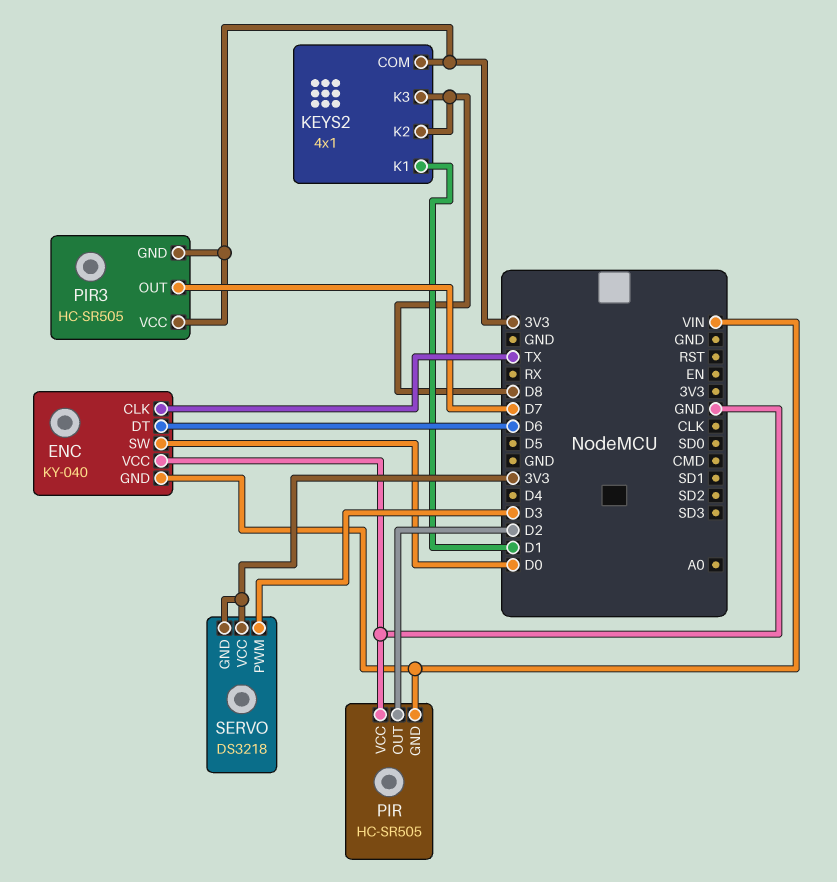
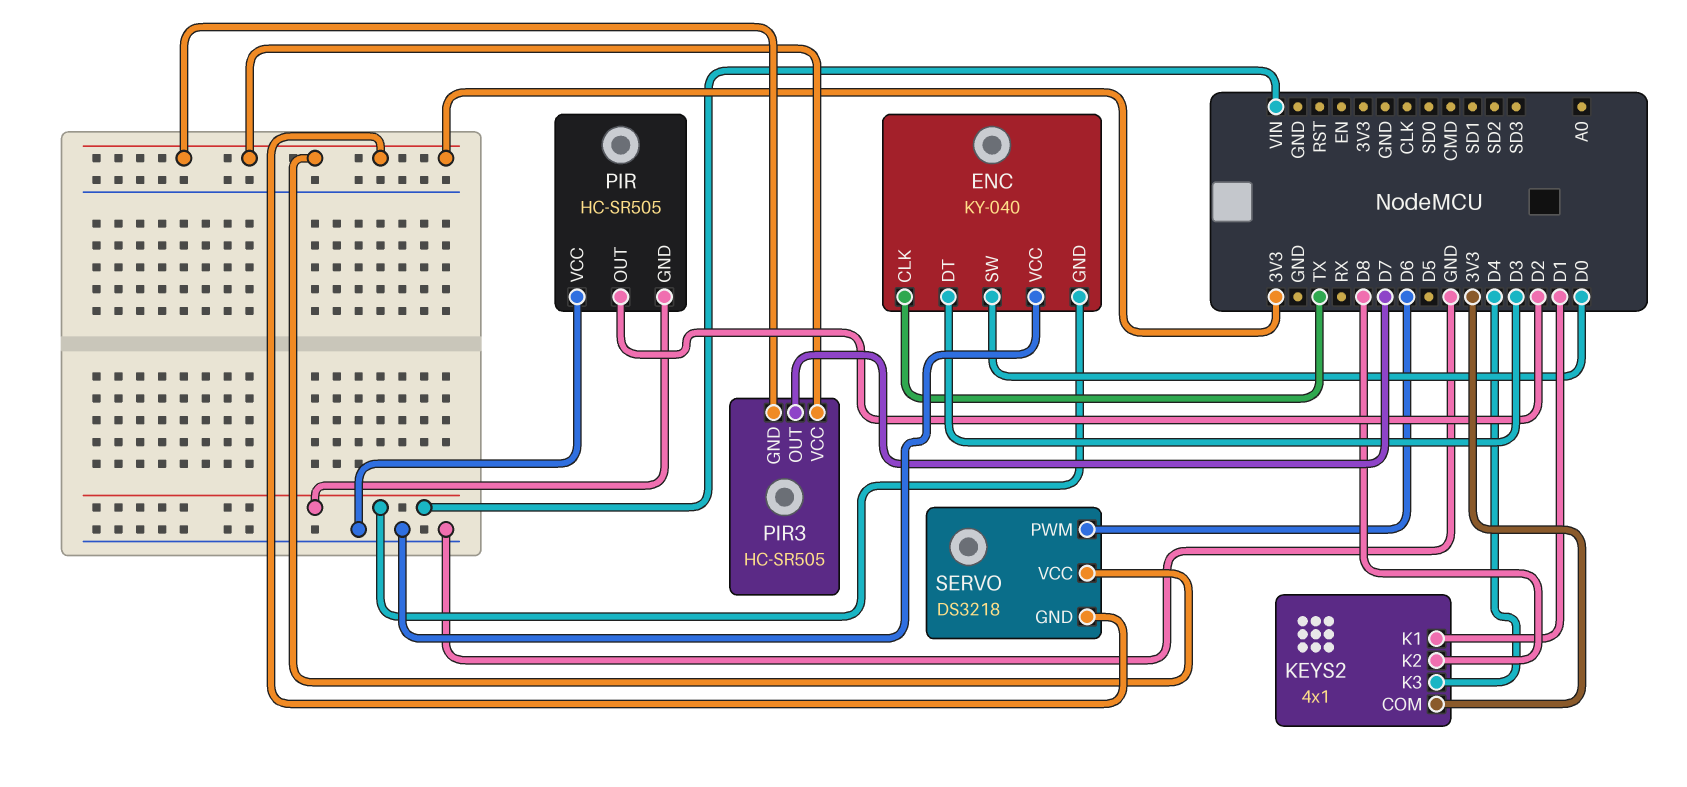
ENC pin DT: D6 -> D3
KEYS2 pin K3: D8 -> D4
SERVO pin PWM: D3 -> D6

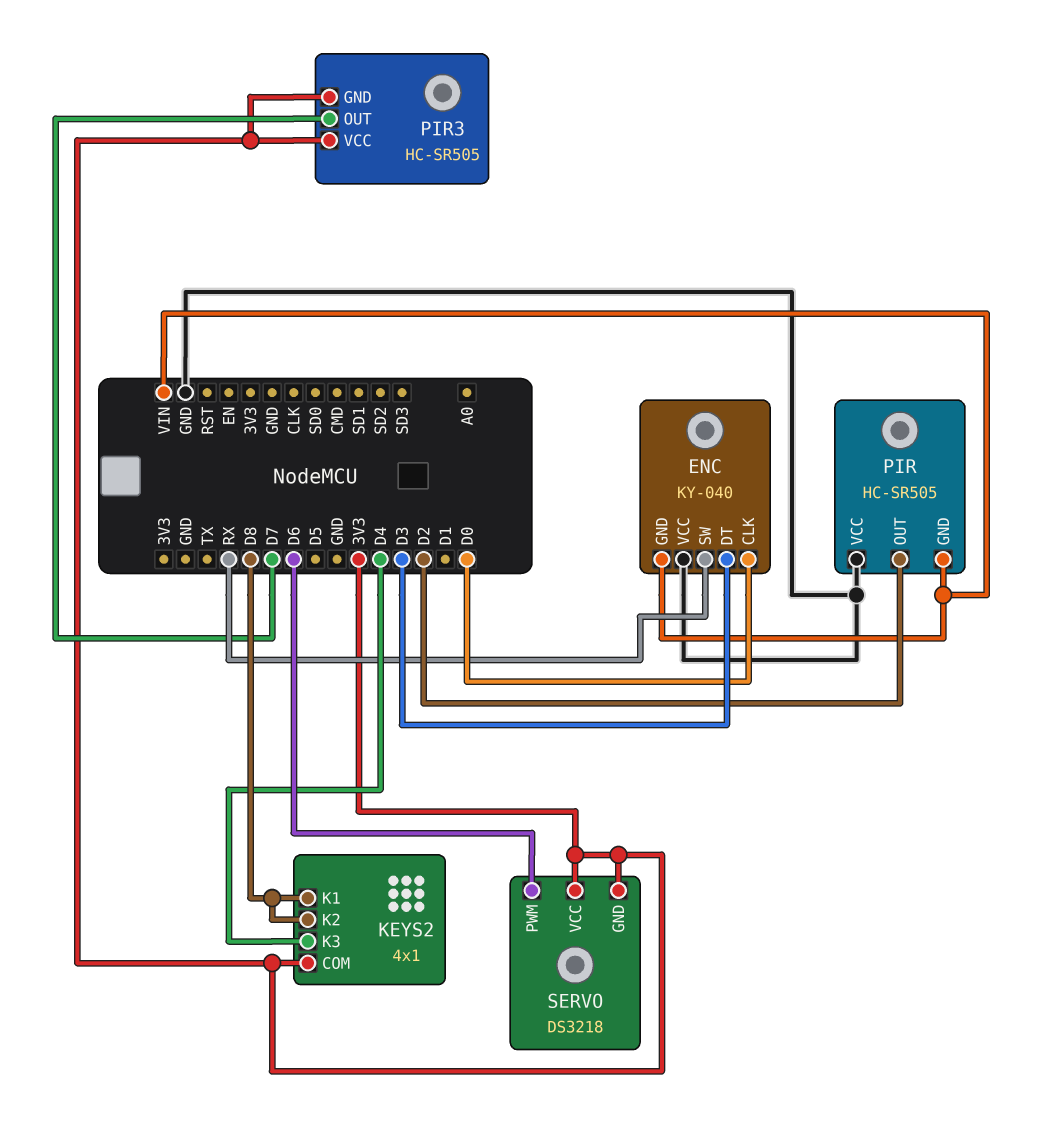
ENC pin CLK: TX -> D0
ENC pin SW: D0 -> RX
KEYS2 pin K1: D1 -> D8

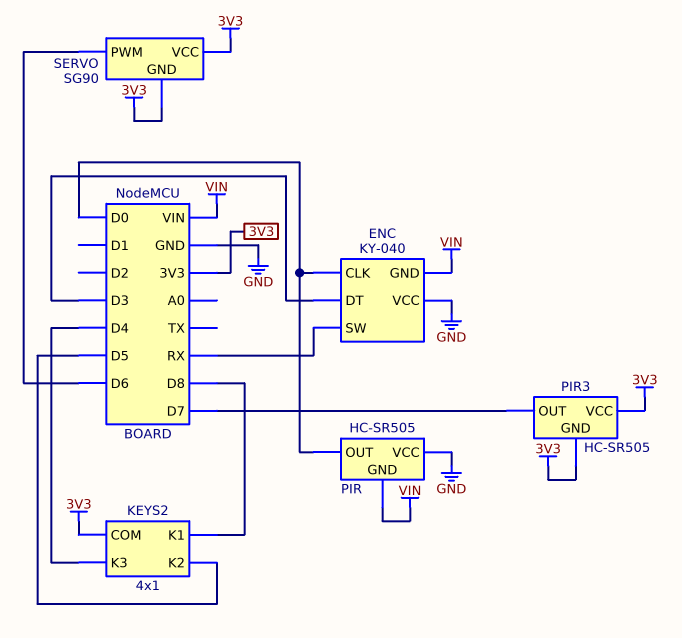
KEYS2 pin K2: D8 -> D5
PIR pin OUT: D2 -> D0
SERVO: DS3218 -> SG90

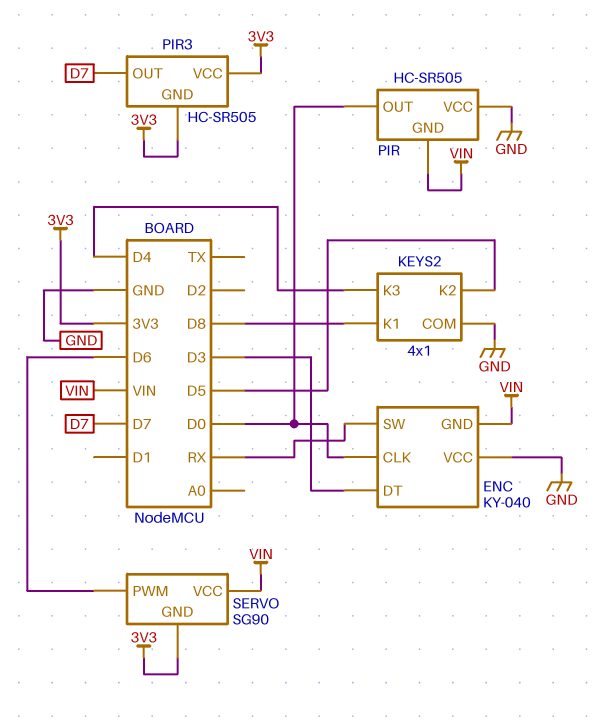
KEYS2 pin COM: 3V3 -> GND
SERVO pin VCC: 3V3 -> VIN

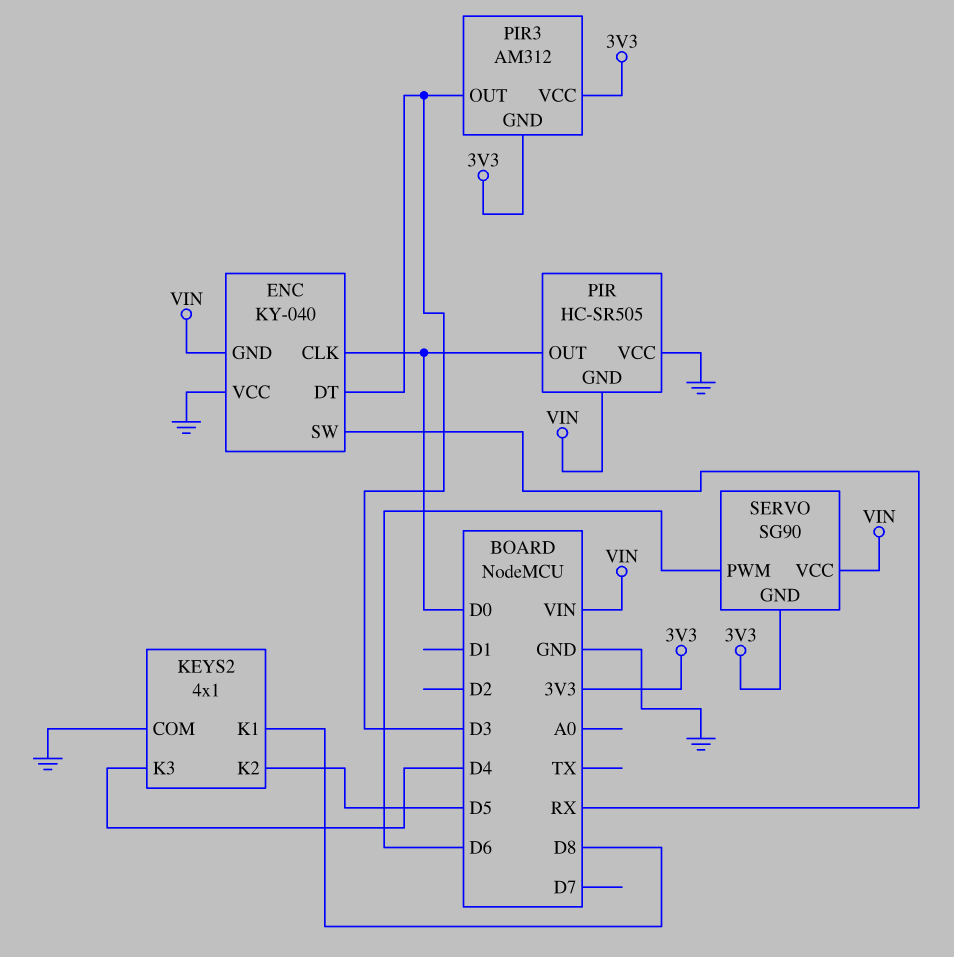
PIR3: HC-SR505 -> AM312
PIR3 pin OUT: D7 -> D3

